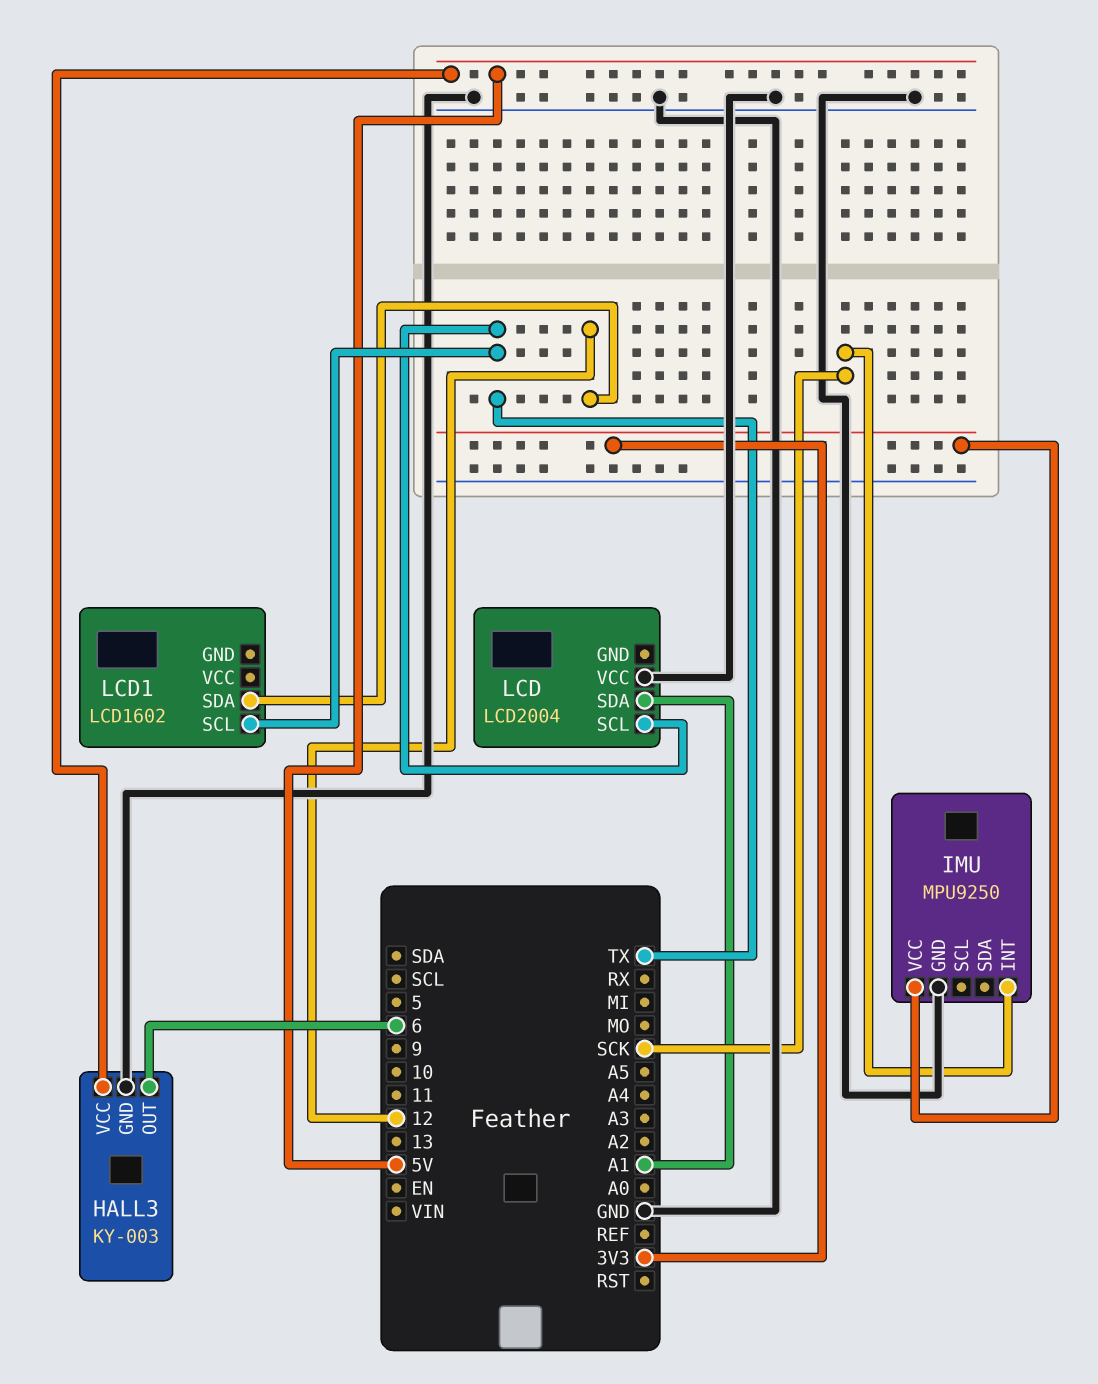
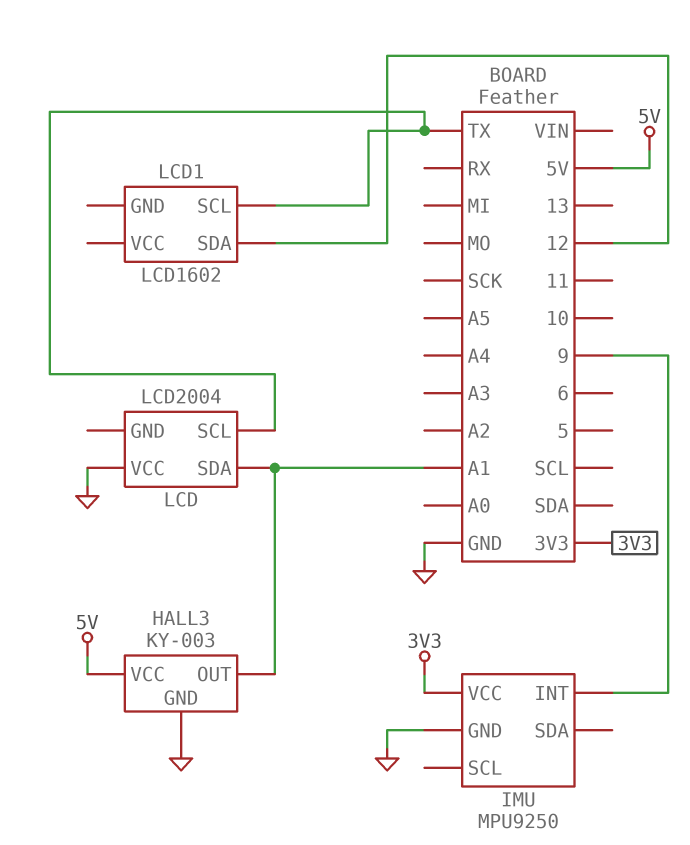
HALL3 pin OUT: 6 -> A1
IMU pin INT: SCK -> 9

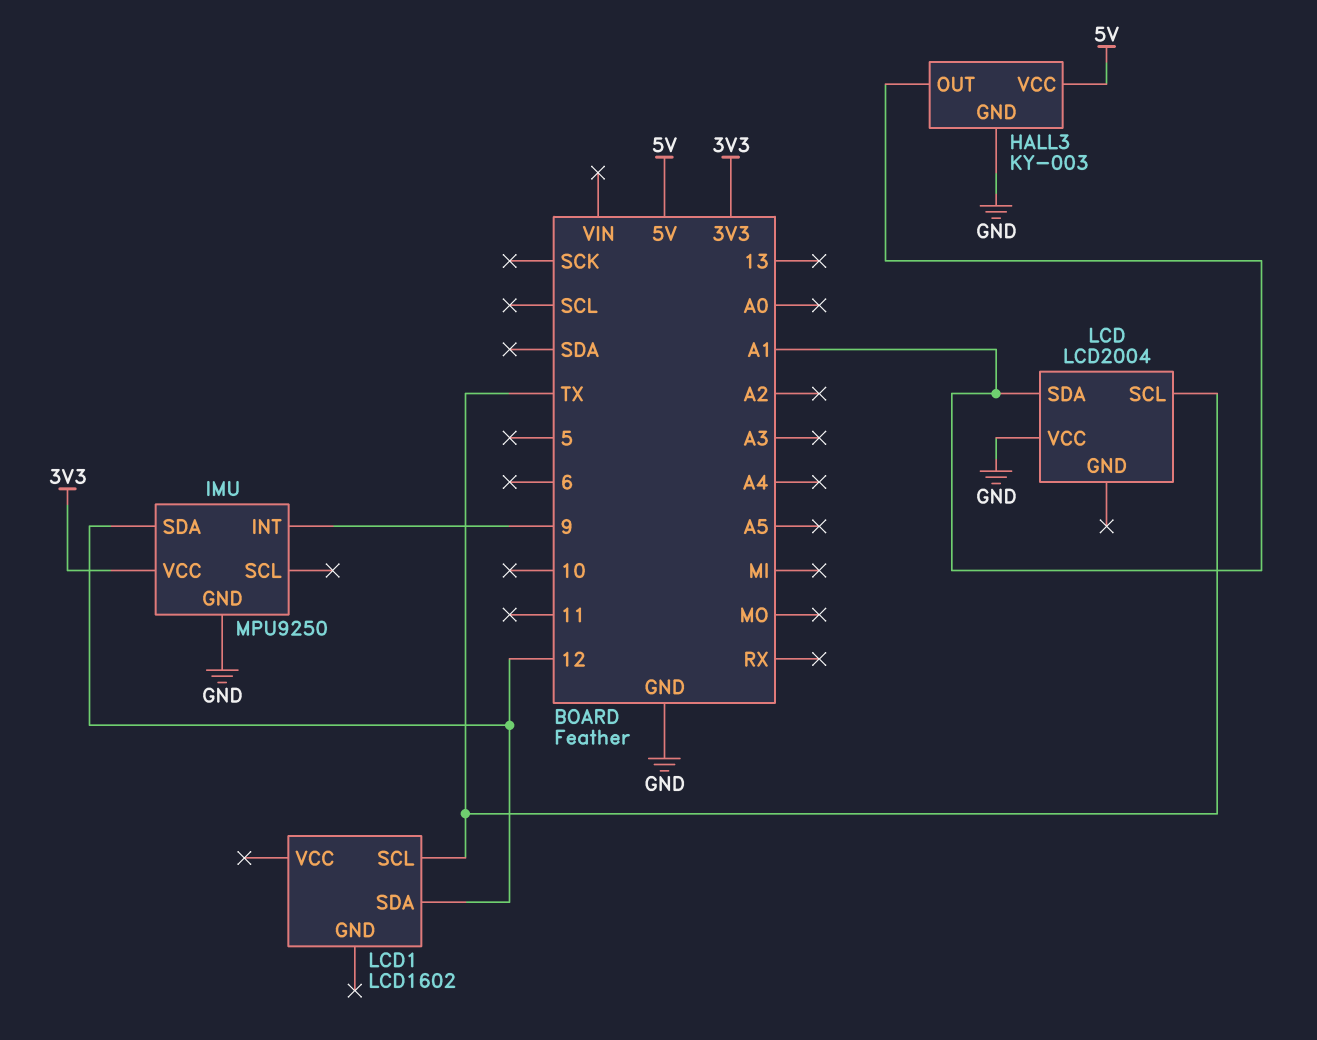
IMU pin SDA: none -> 12

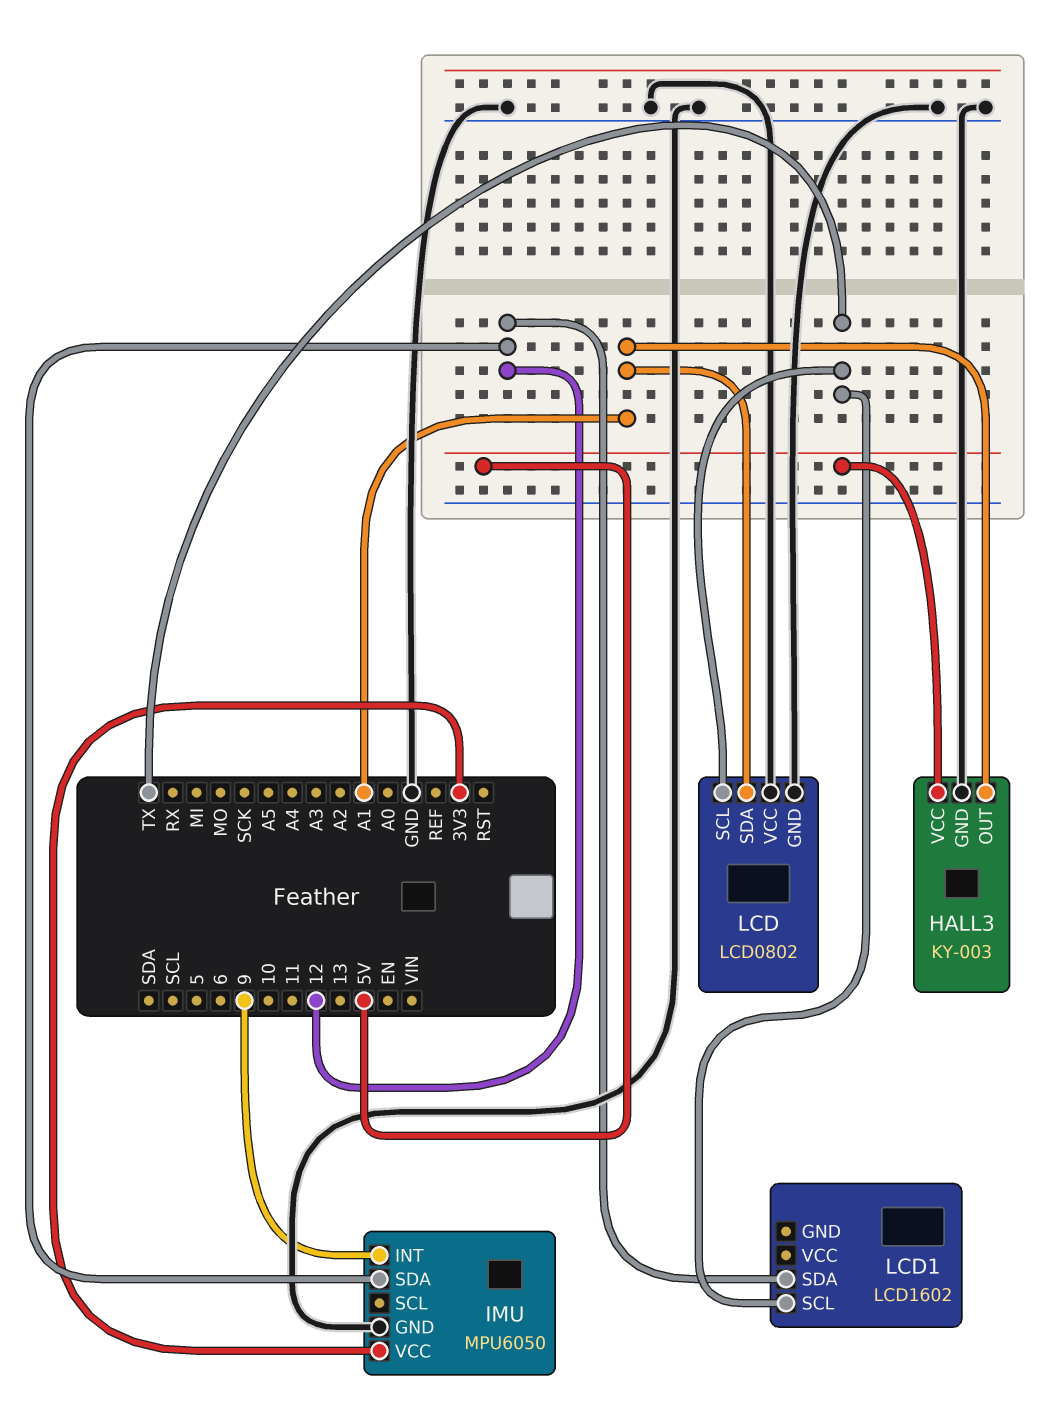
IMU: MPU9250 -> MPU6050
LCD: LCD2004 -> LCD0802
LCD pin GND: none -> GND

